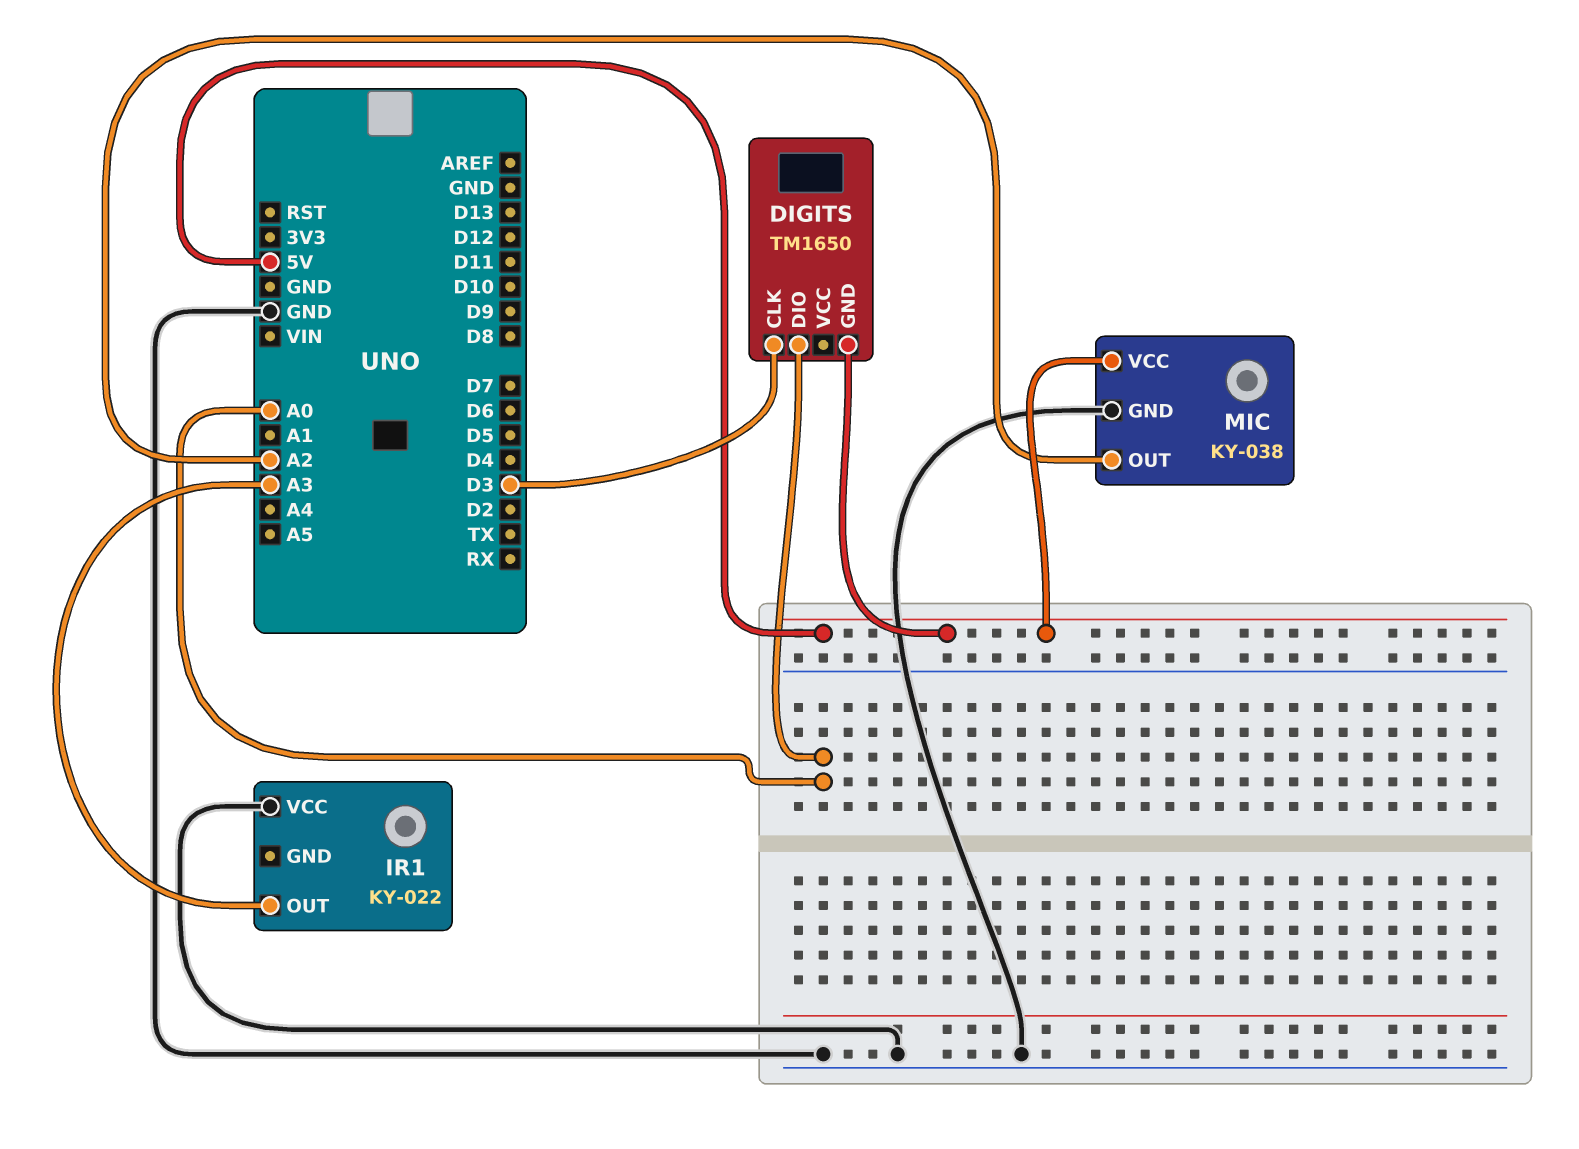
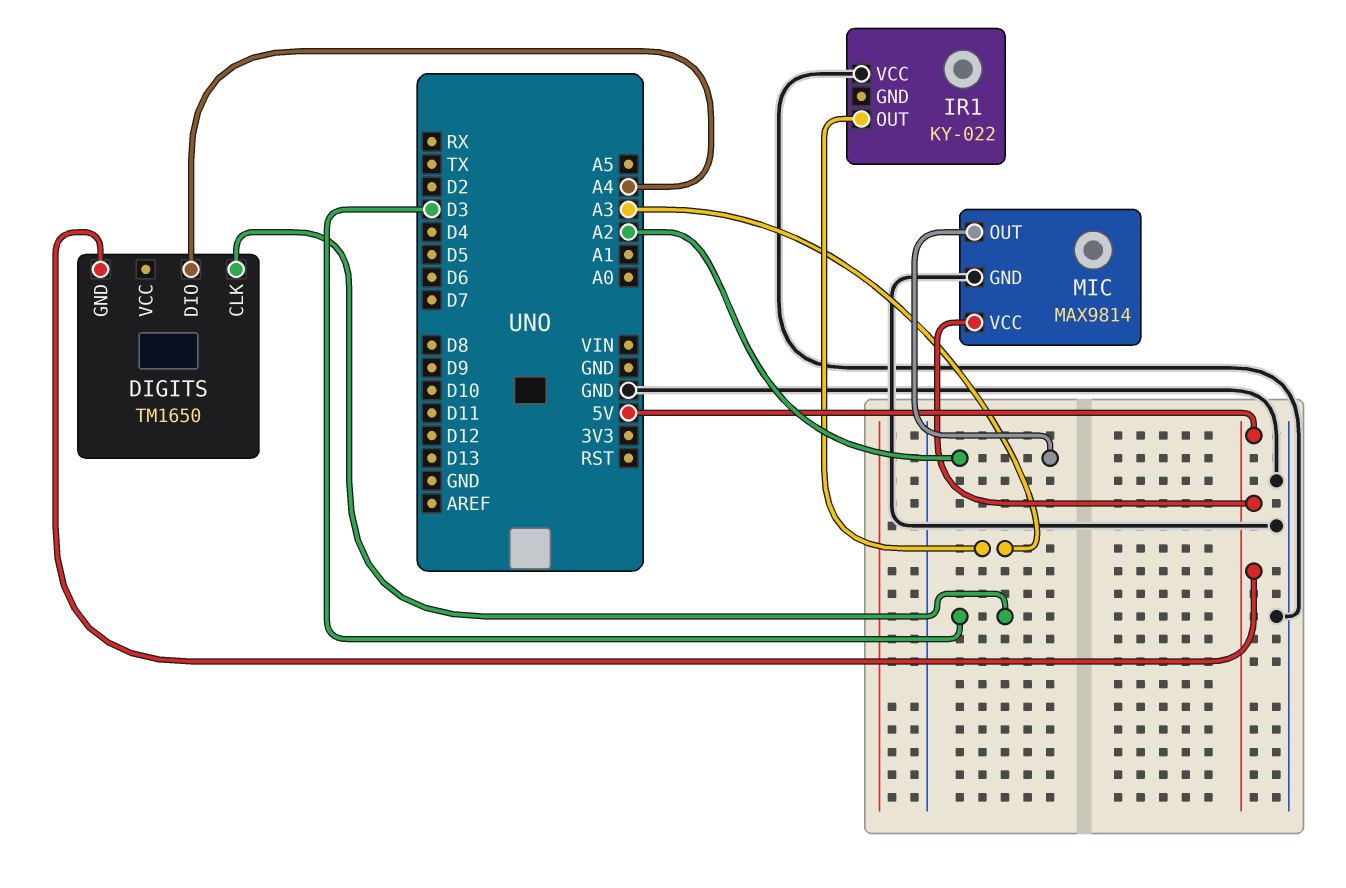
DIGITS pin DIO: A0 -> A4
MIC: KY-038 -> MAX9814

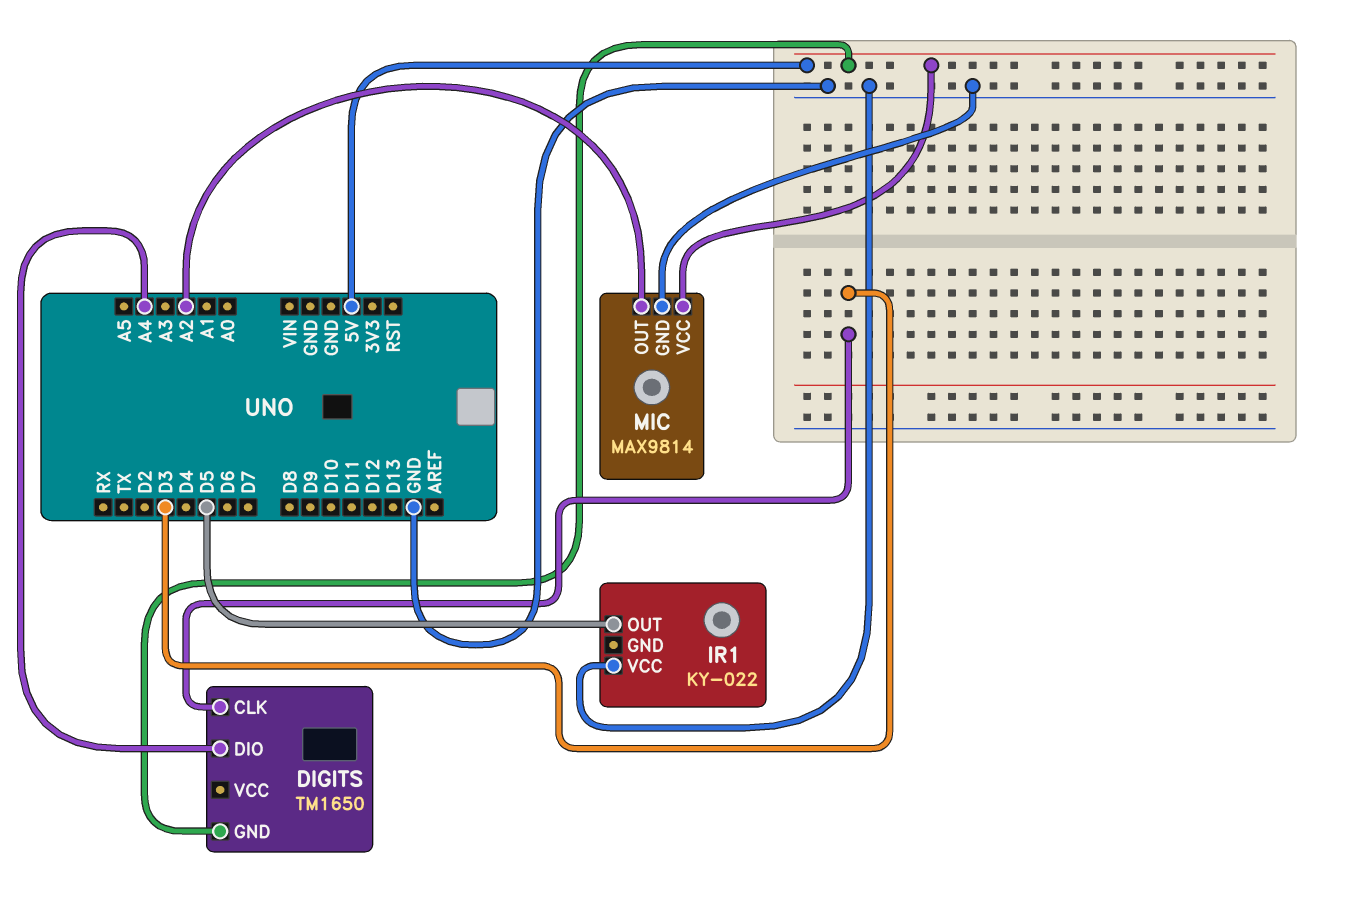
IR1 pin OUT: A3 -> D5

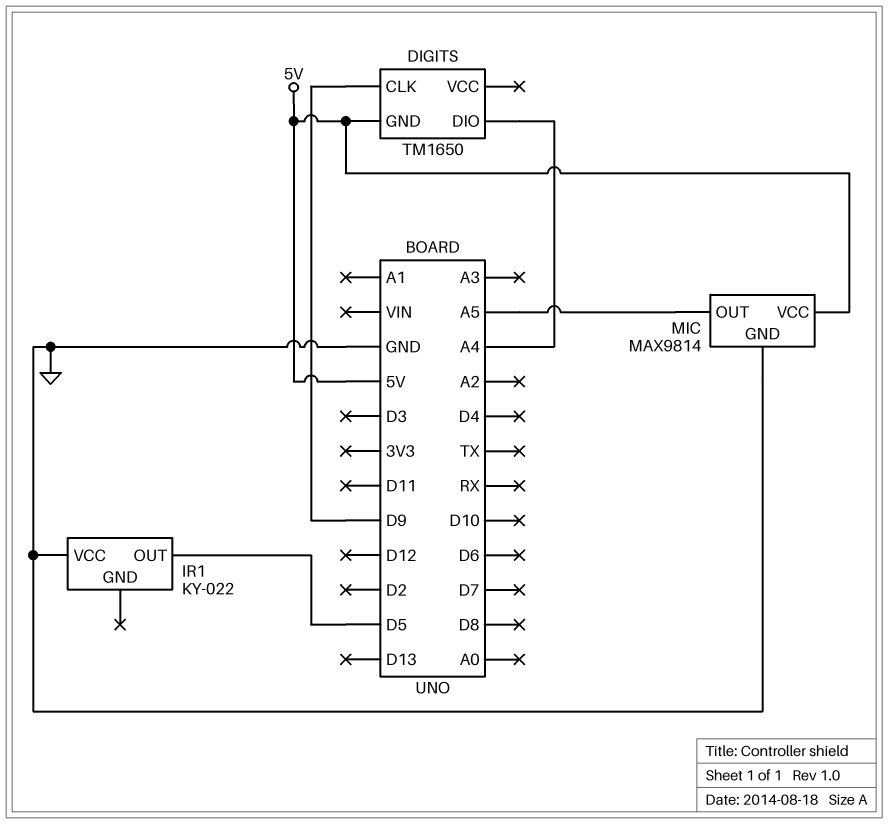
DIGITS pin CLK: D3 -> D9
MIC pin OUT: A2 -> A5

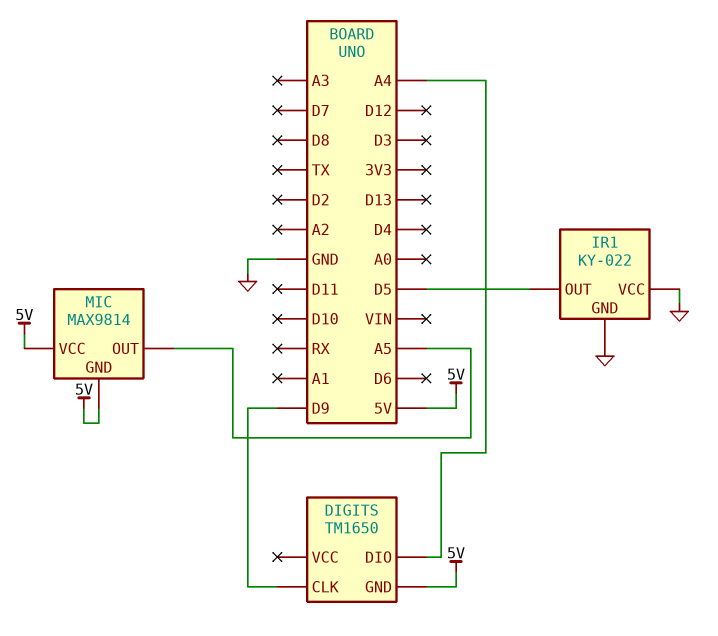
IR1 pin GND: none -> GND
MIC pin GND: GND -> 5V

